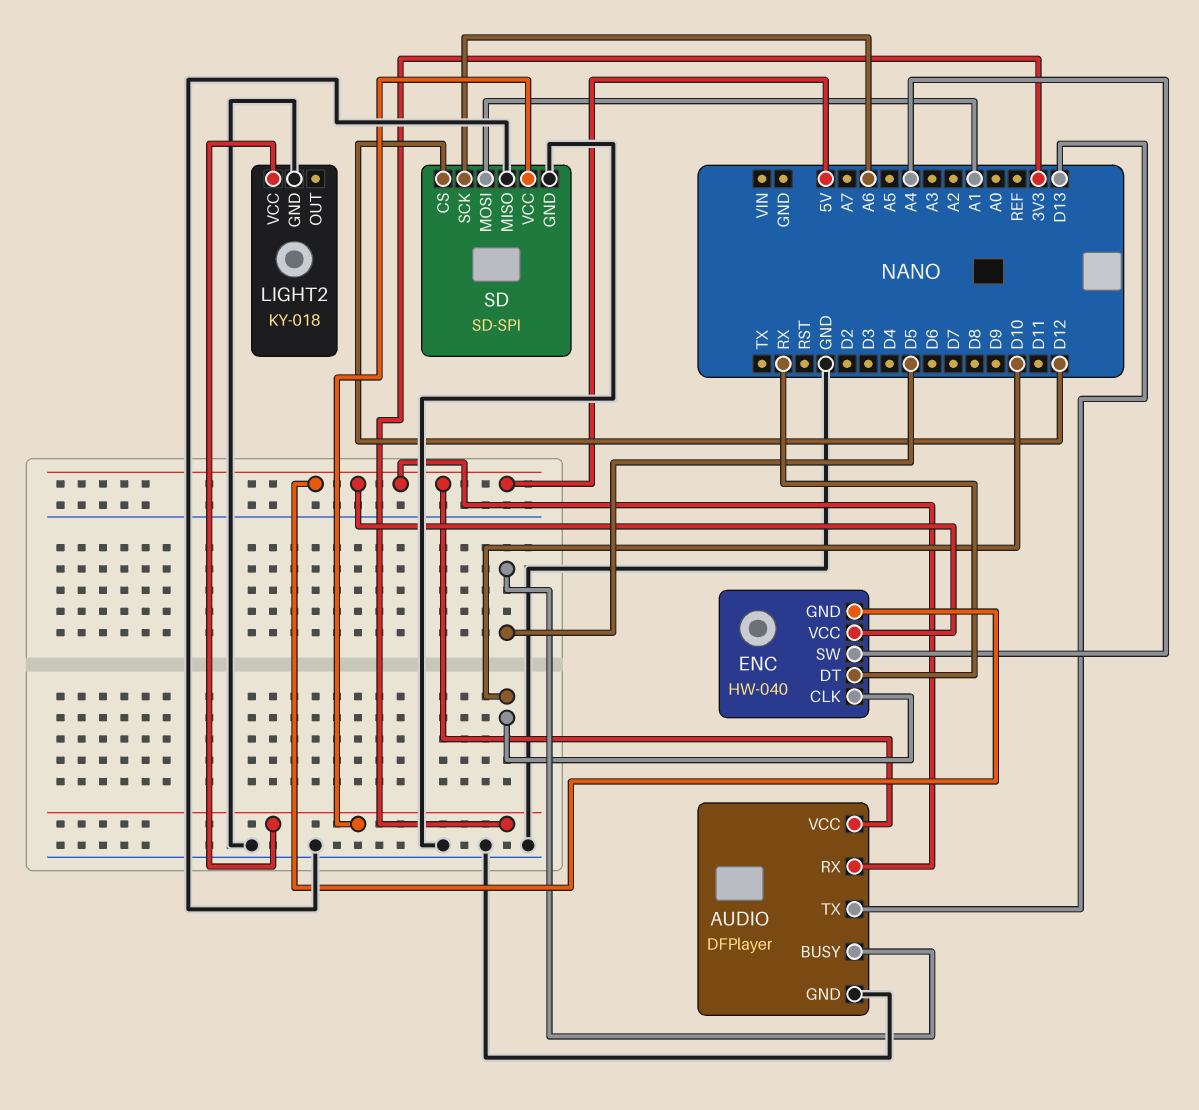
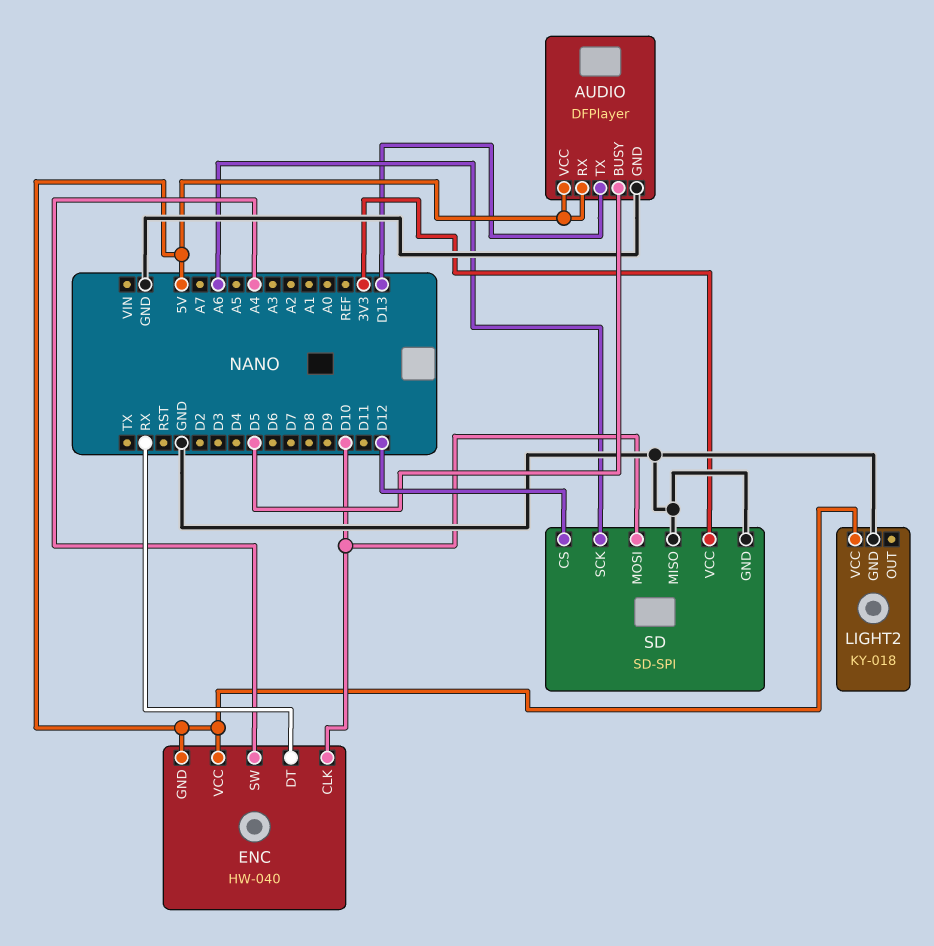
LIGHT2 pin VCC: 3V3 -> 5V
SD pin MOSI: A1 -> D10

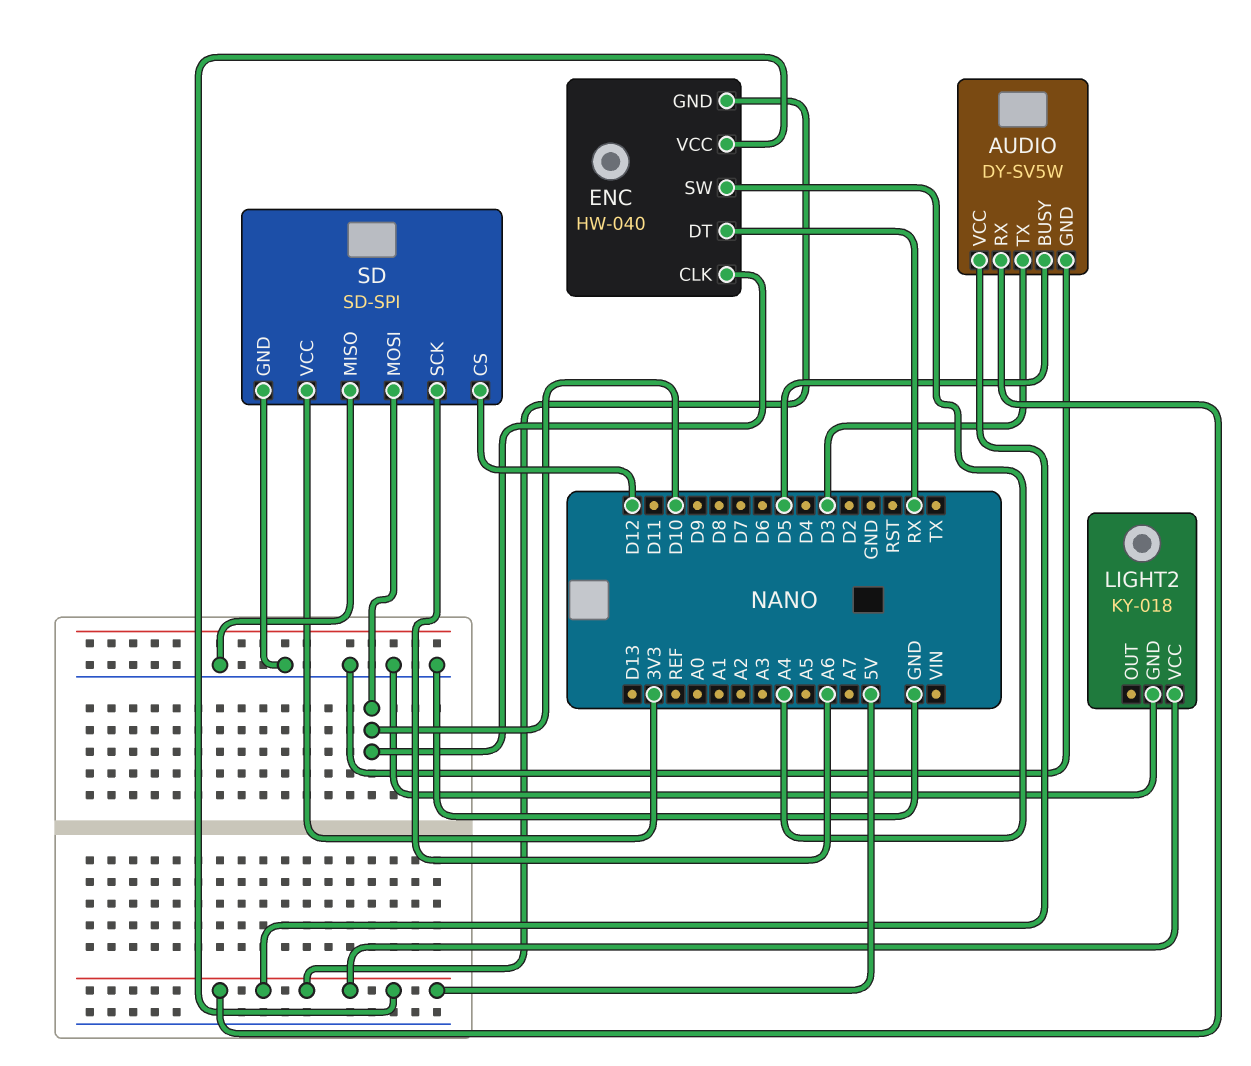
AUDIO: DFPlayer -> DY-SV5W
AUDIO pin TX: D13 -> D3

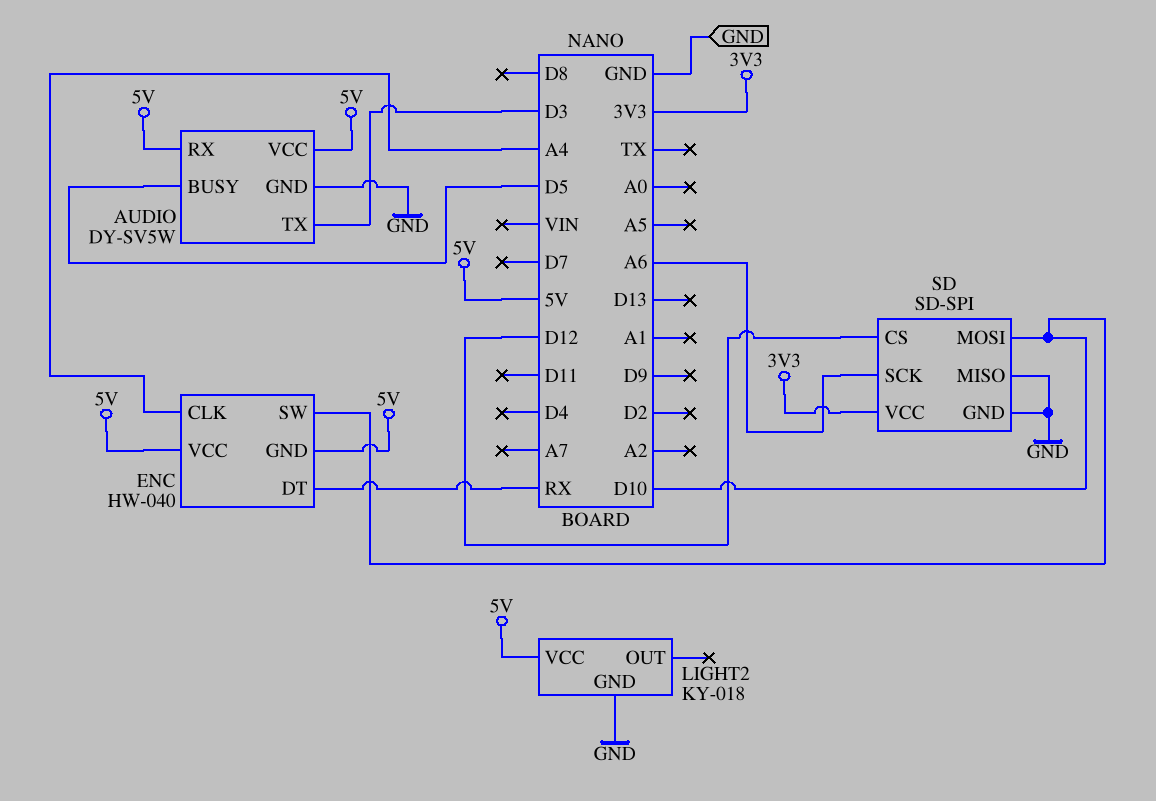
ENC pin CLK: D10 -> A4
ENC pin SW: A4 -> D10

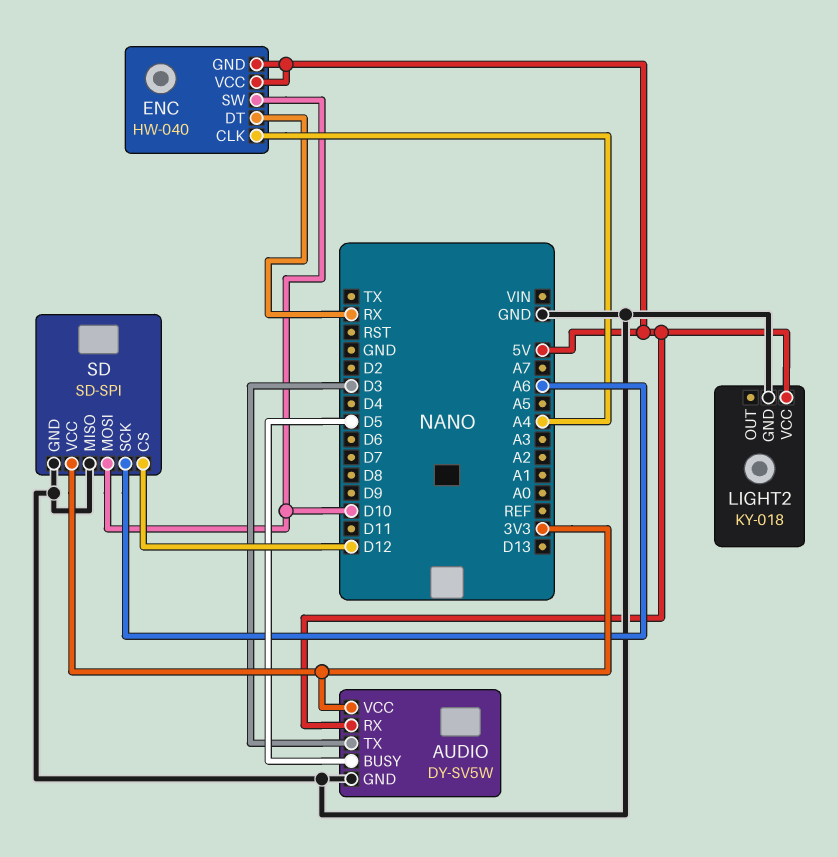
AUDIO pin VCC: 5V -> 3V3

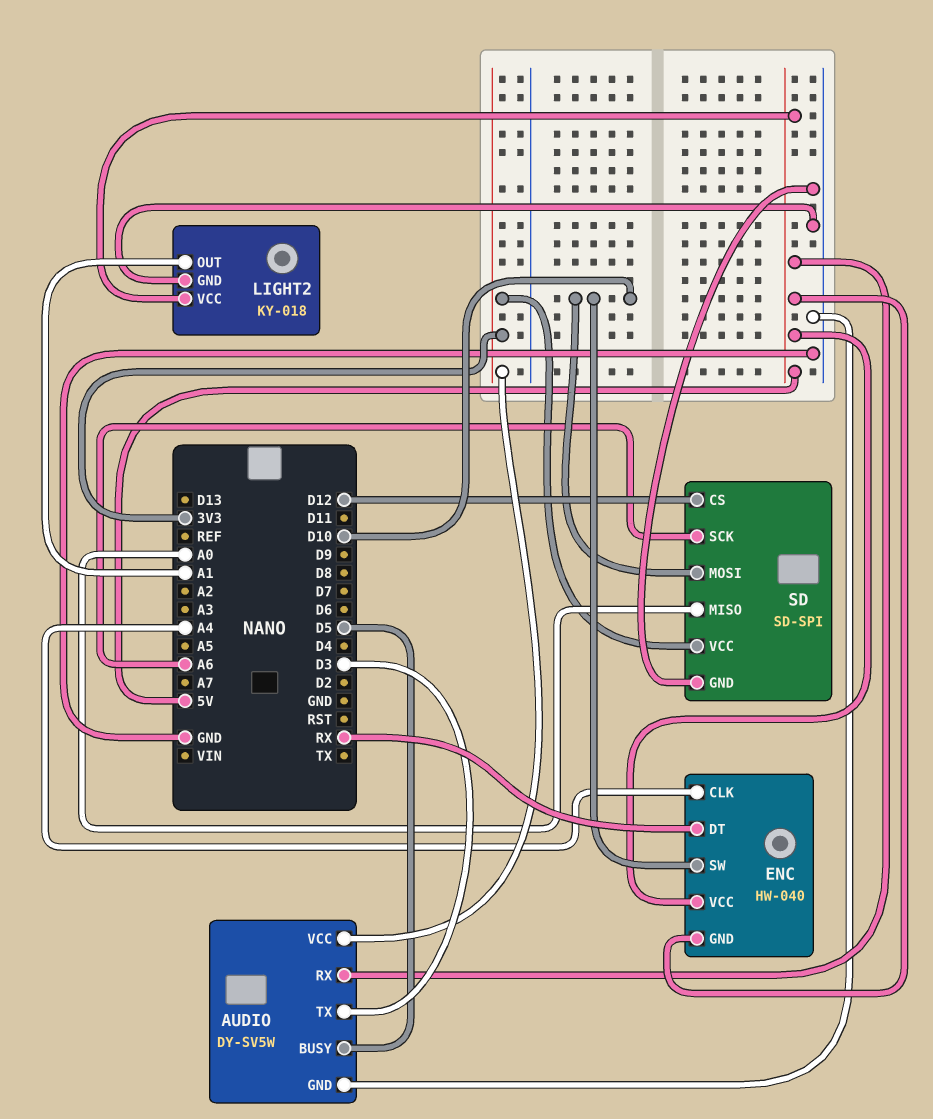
LIGHT2 pin OUT: none -> A1
SD pin MISO: GND -> A0

